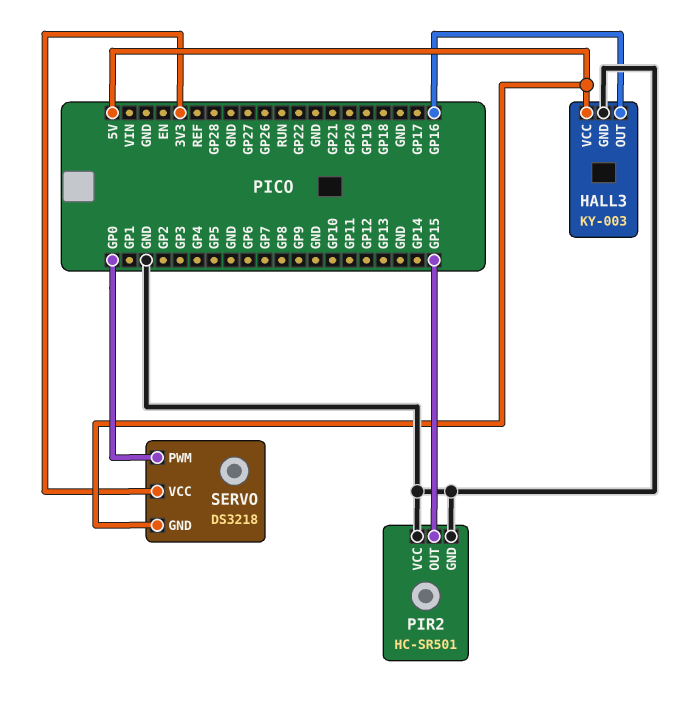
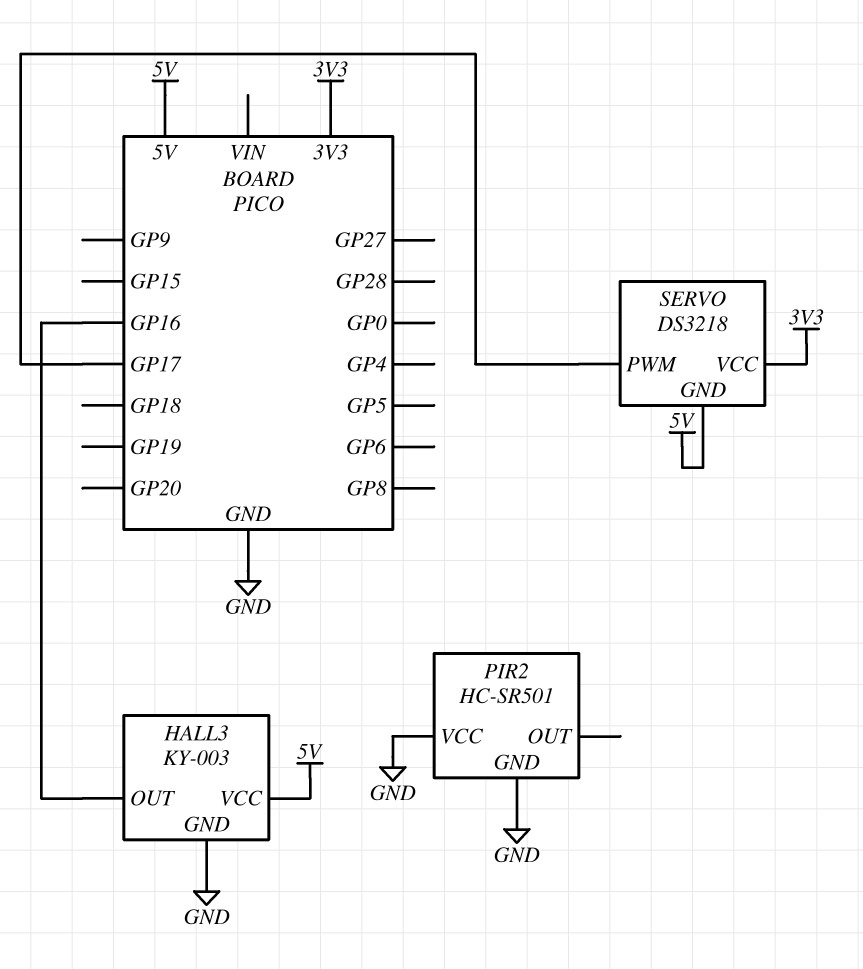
PIR2 pin OUT: GP15 -> none
SERVO pin PWM: GP0 -> GP17

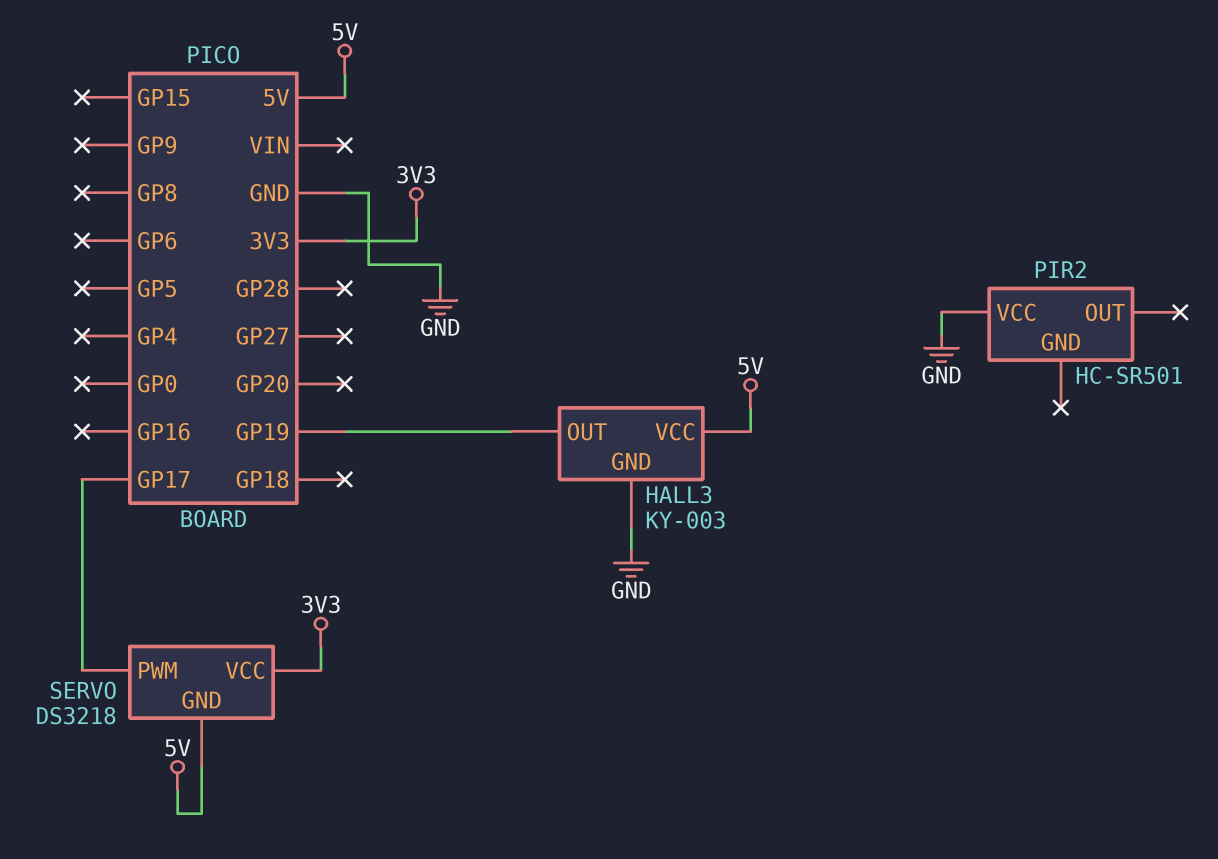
HALL3 pin OUT: GP16 -> GP19
PIR2 pin GND: GND -> none

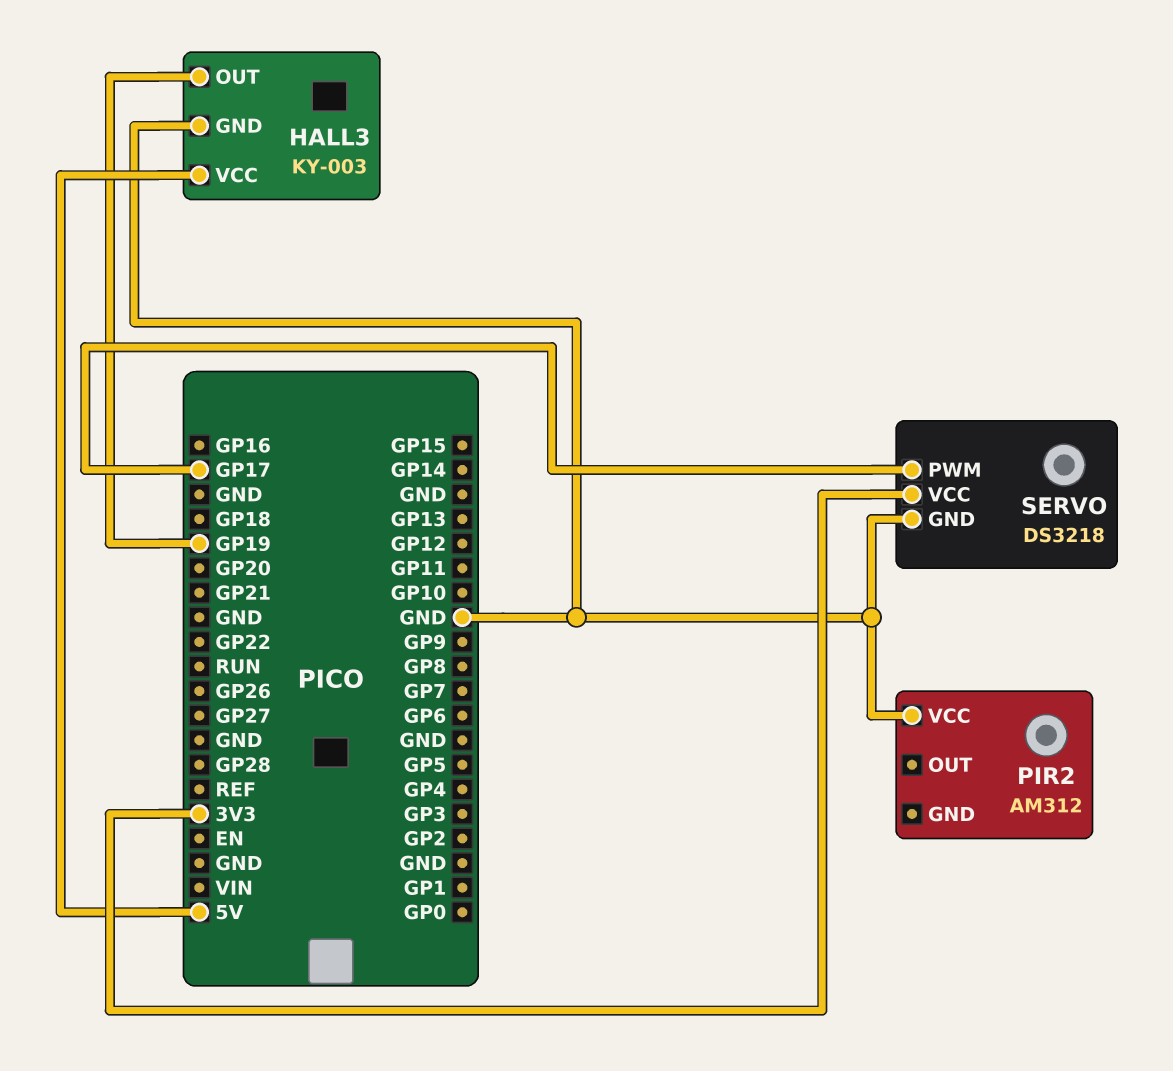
PIR2: HC-SR501 -> AM312
SERVO pin GND: 5V -> GND

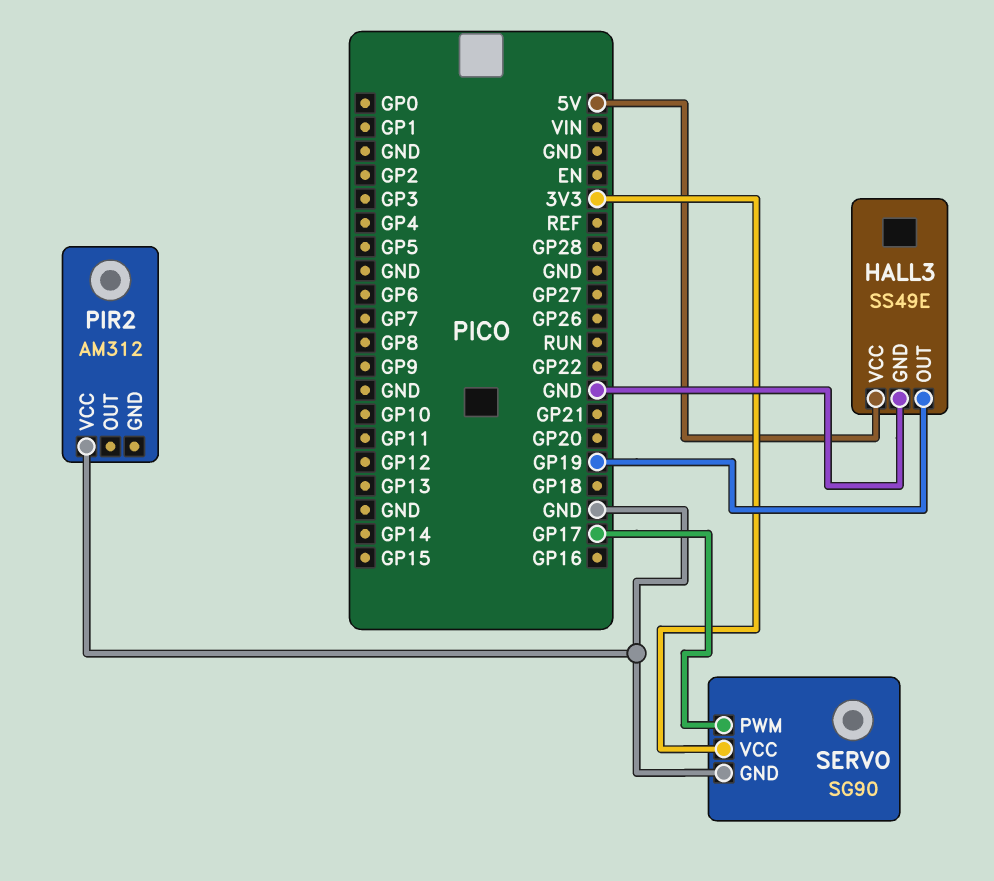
HALL3: KY-003 -> SS49E
SERVO: DS3218 -> SG90

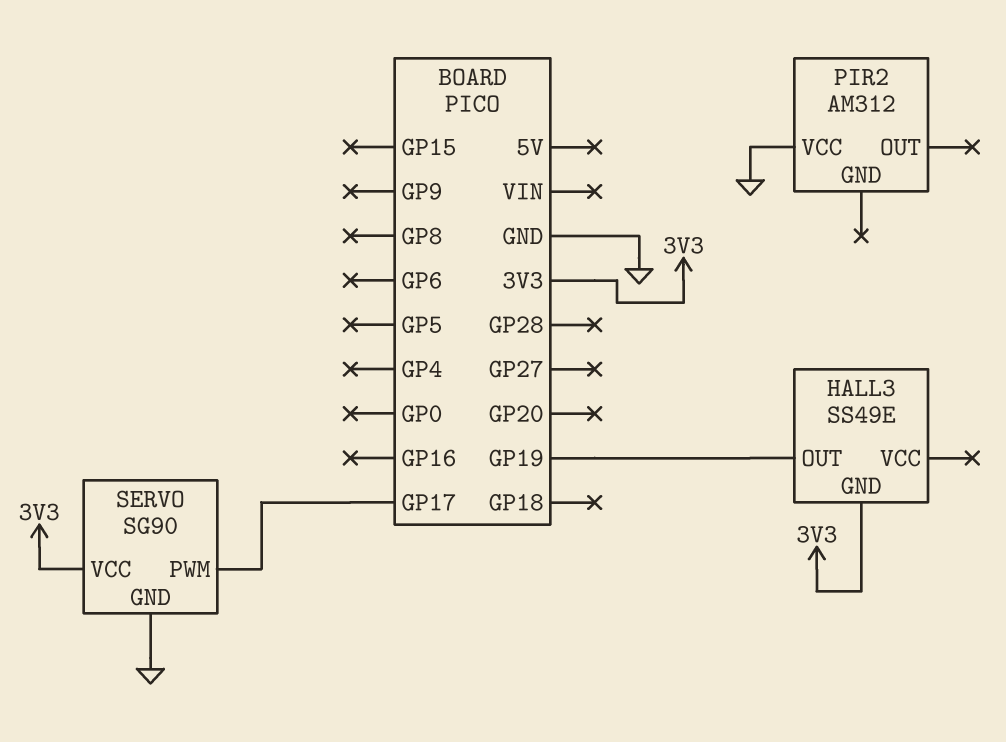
HALL3 pin GND: GND -> 3V3
HALL3 pin VCC: 5V -> none

